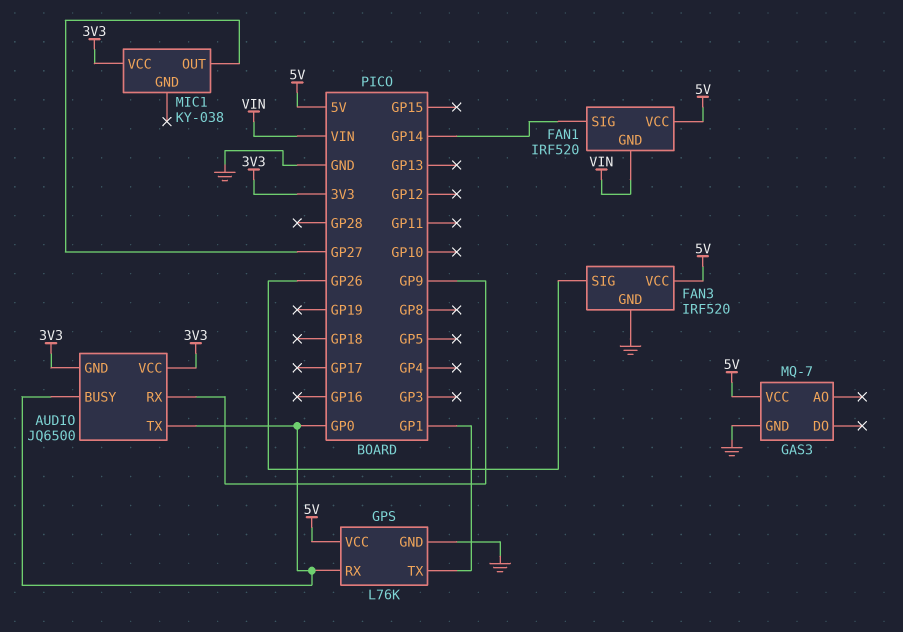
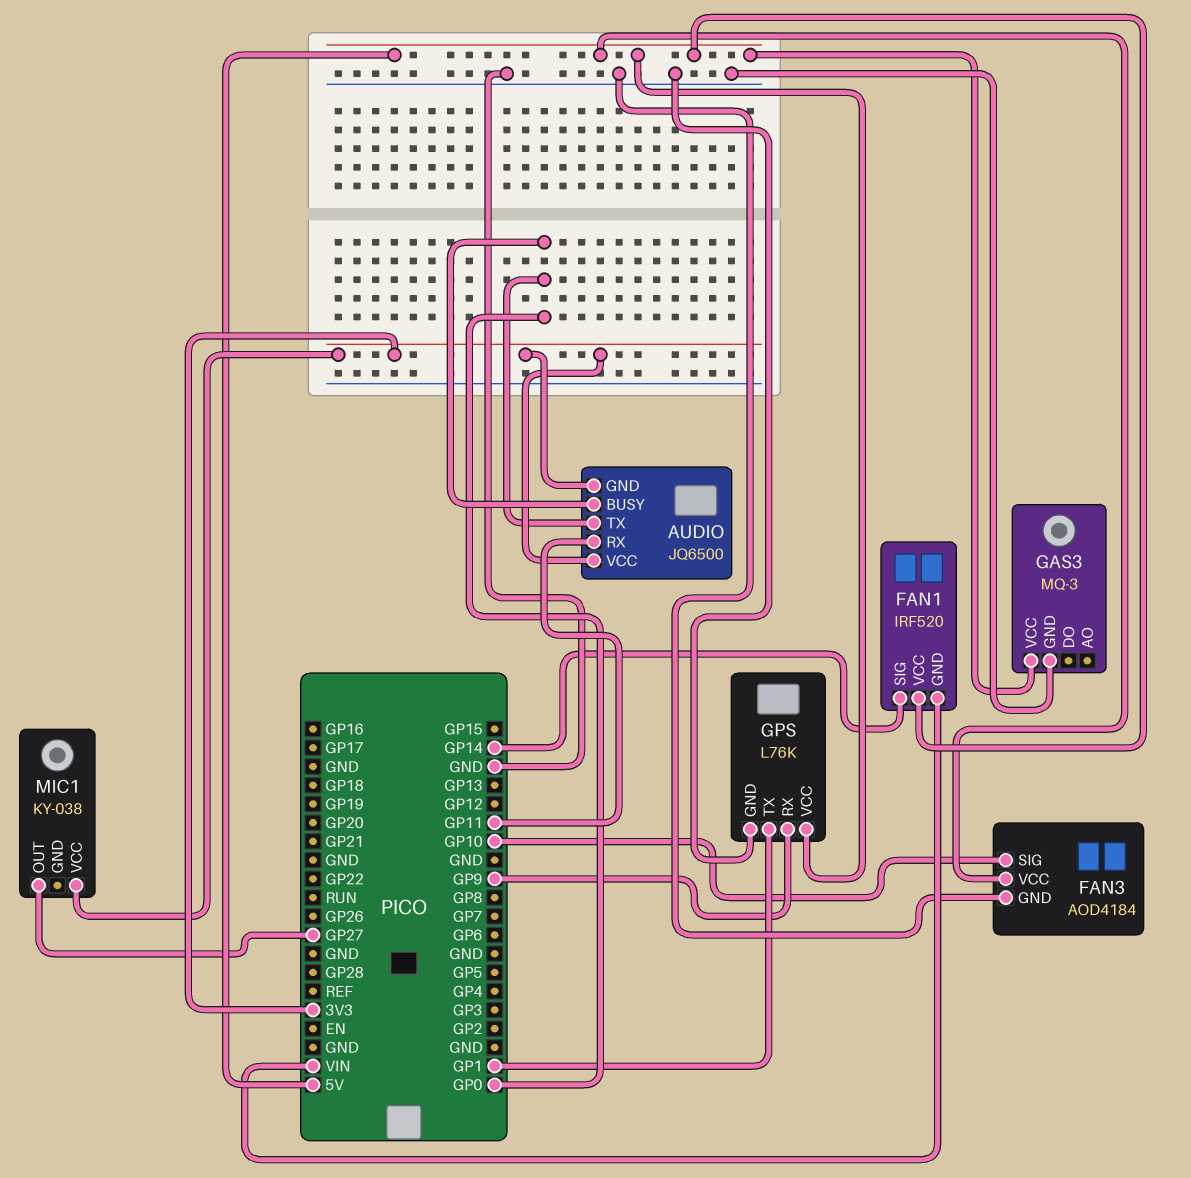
AUDIO pin RX: GP9 -> GP11
FAN3: IRF520 -> AOD4184
FAN3 pin SIG: GP26 -> GP10
GAS3: MQ-7 -> MQ-3
GPS pin RX: GP0 -> GP9

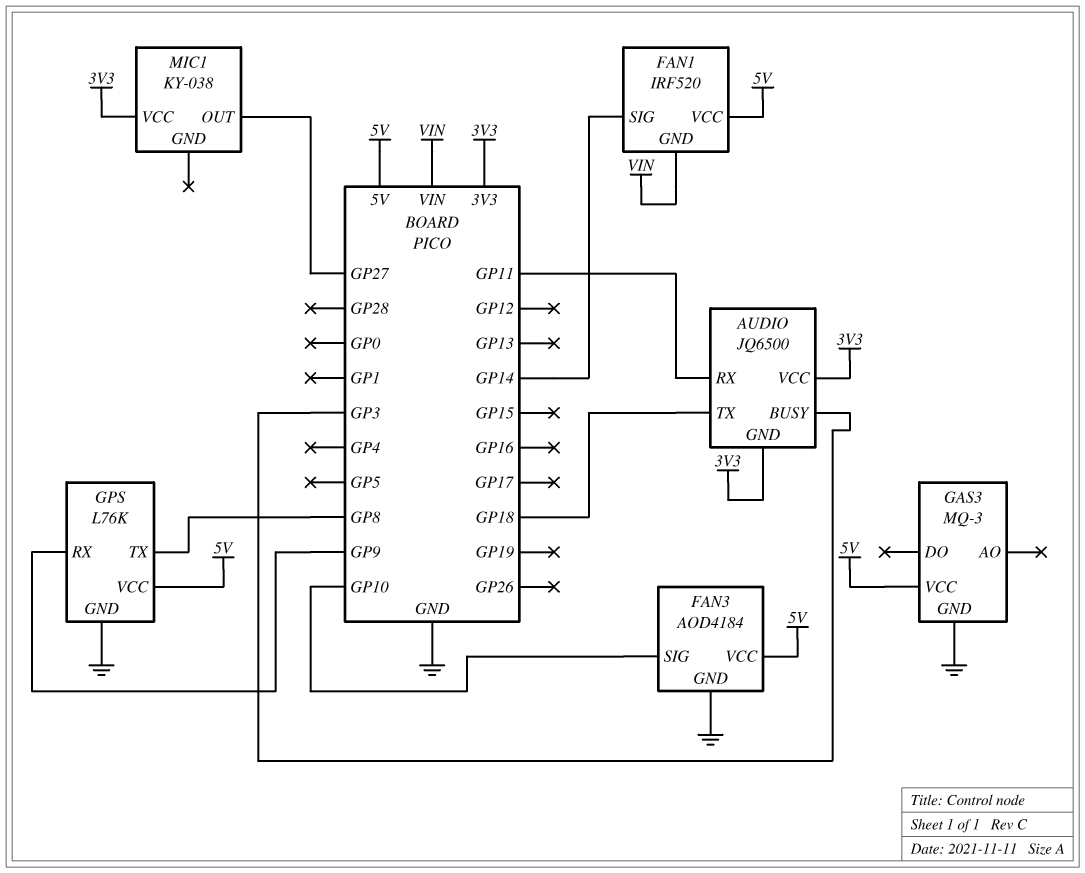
AUDIO pin BUSY: GP0 -> GP3
AUDIO pin TX: GP0 -> GP18
GPS pin TX: GP1 -> GP8

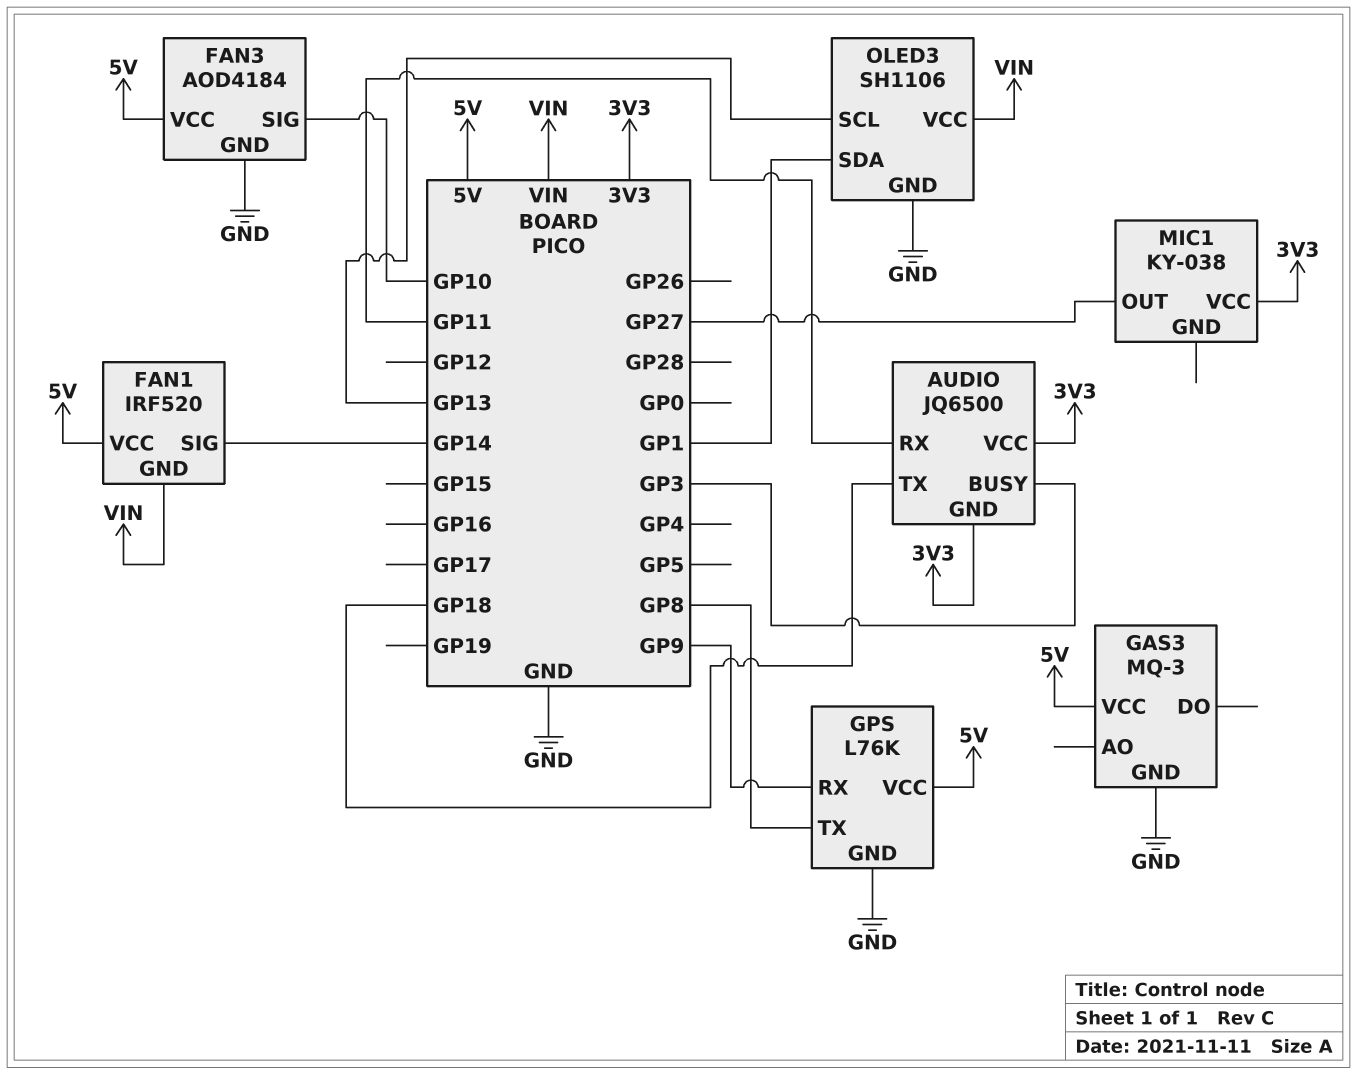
OLED3: none -> SH1106
OLED3 pin GND: none -> GND
OLED3 pin SCL: none -> GP13
OLED3 pin SDA: none -> GP1
OLED3 pin VCC: none -> VIN

